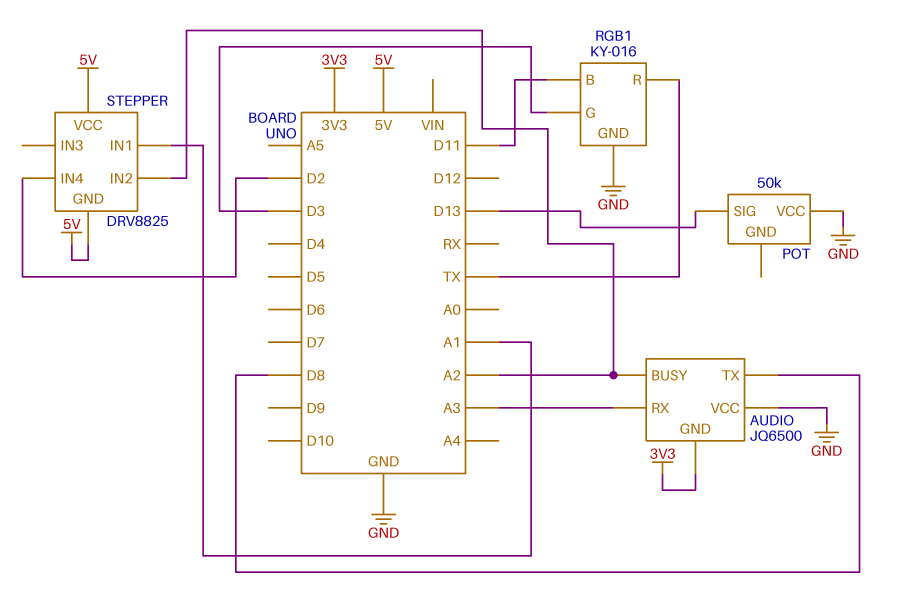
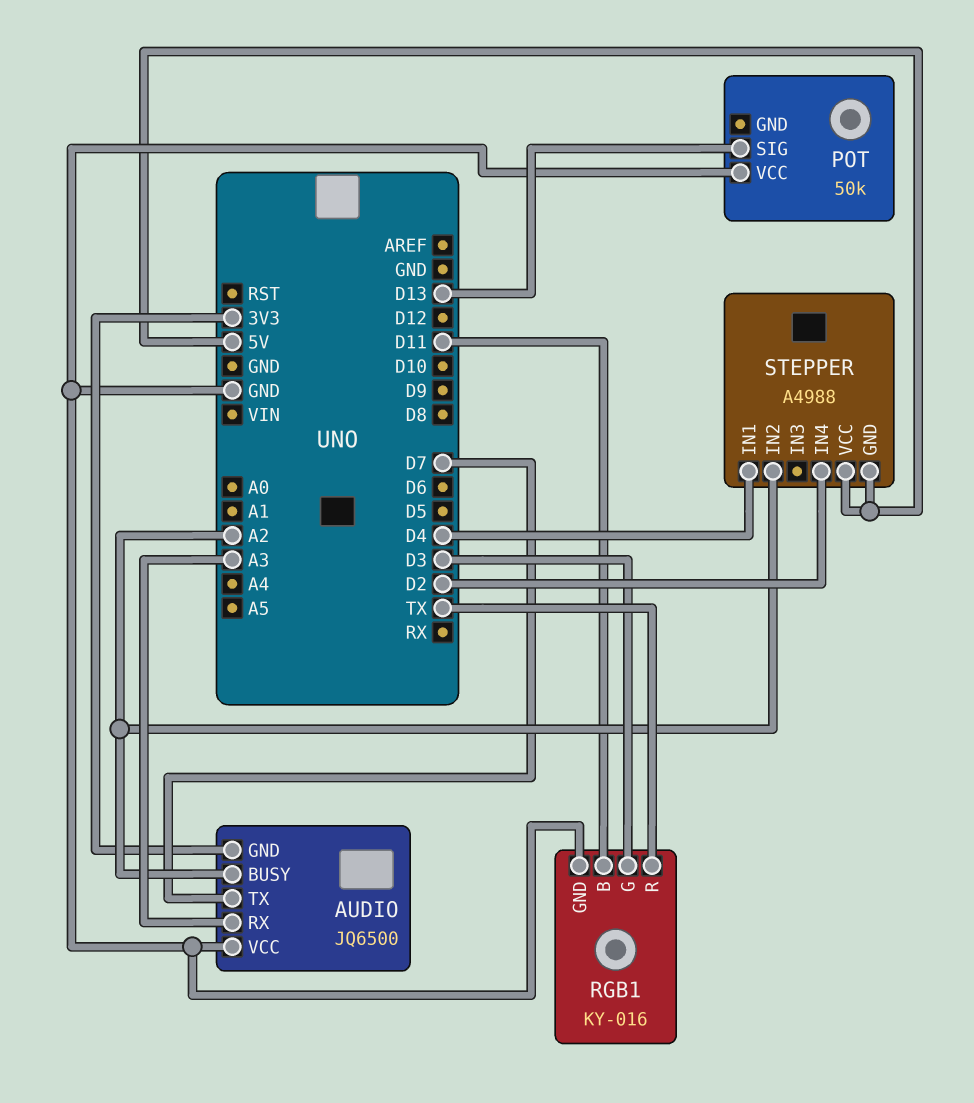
AUDIO pin TX: D8 -> D7
STEPPER: DRV8825 -> A4988
STEPPER pin IN1: A1 -> D4

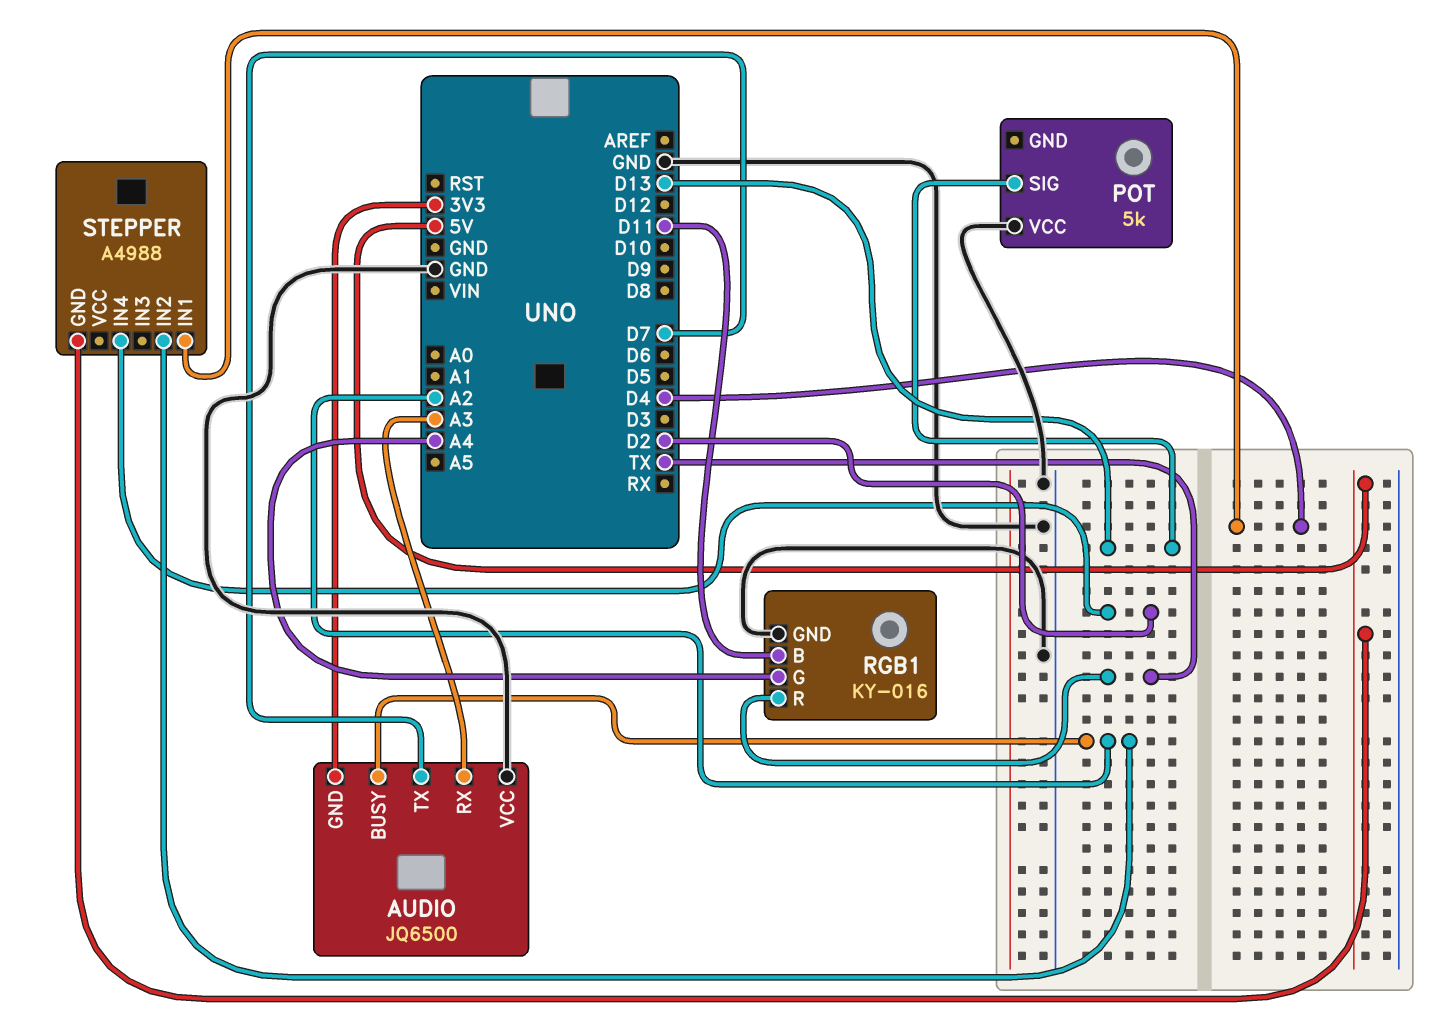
POT: 50k -> 5k
RGB1 pin G: D3 -> A4
STEPPER pin VCC: 5V -> none

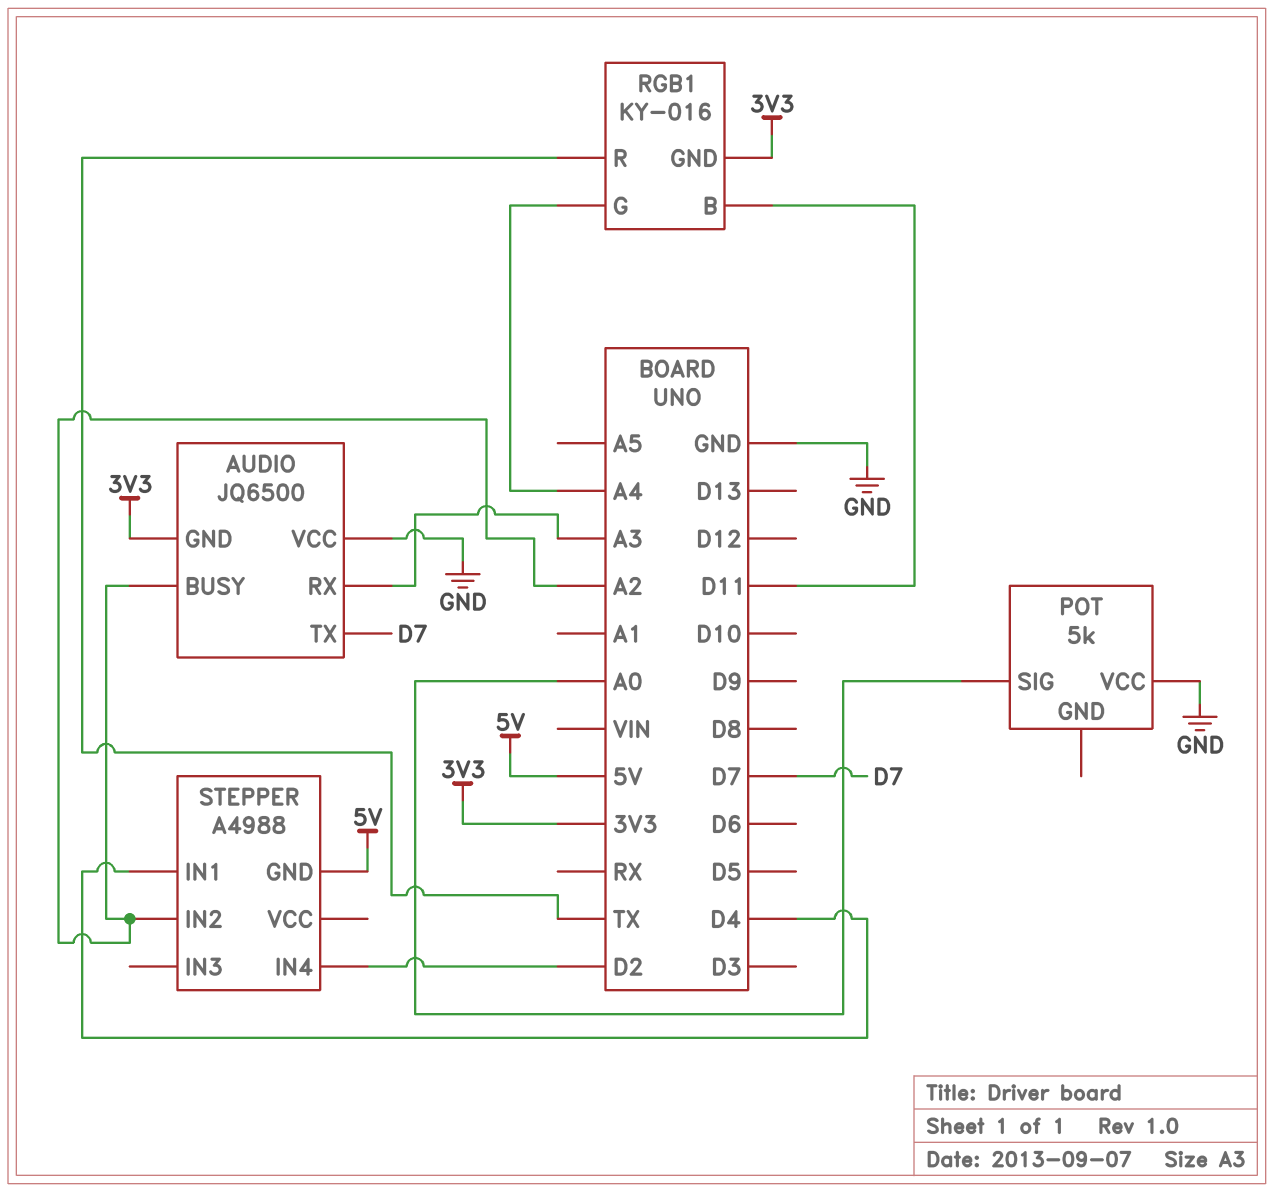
POT pin SIG: D13 -> A0
RGB1 pin GND: GND -> 3V3

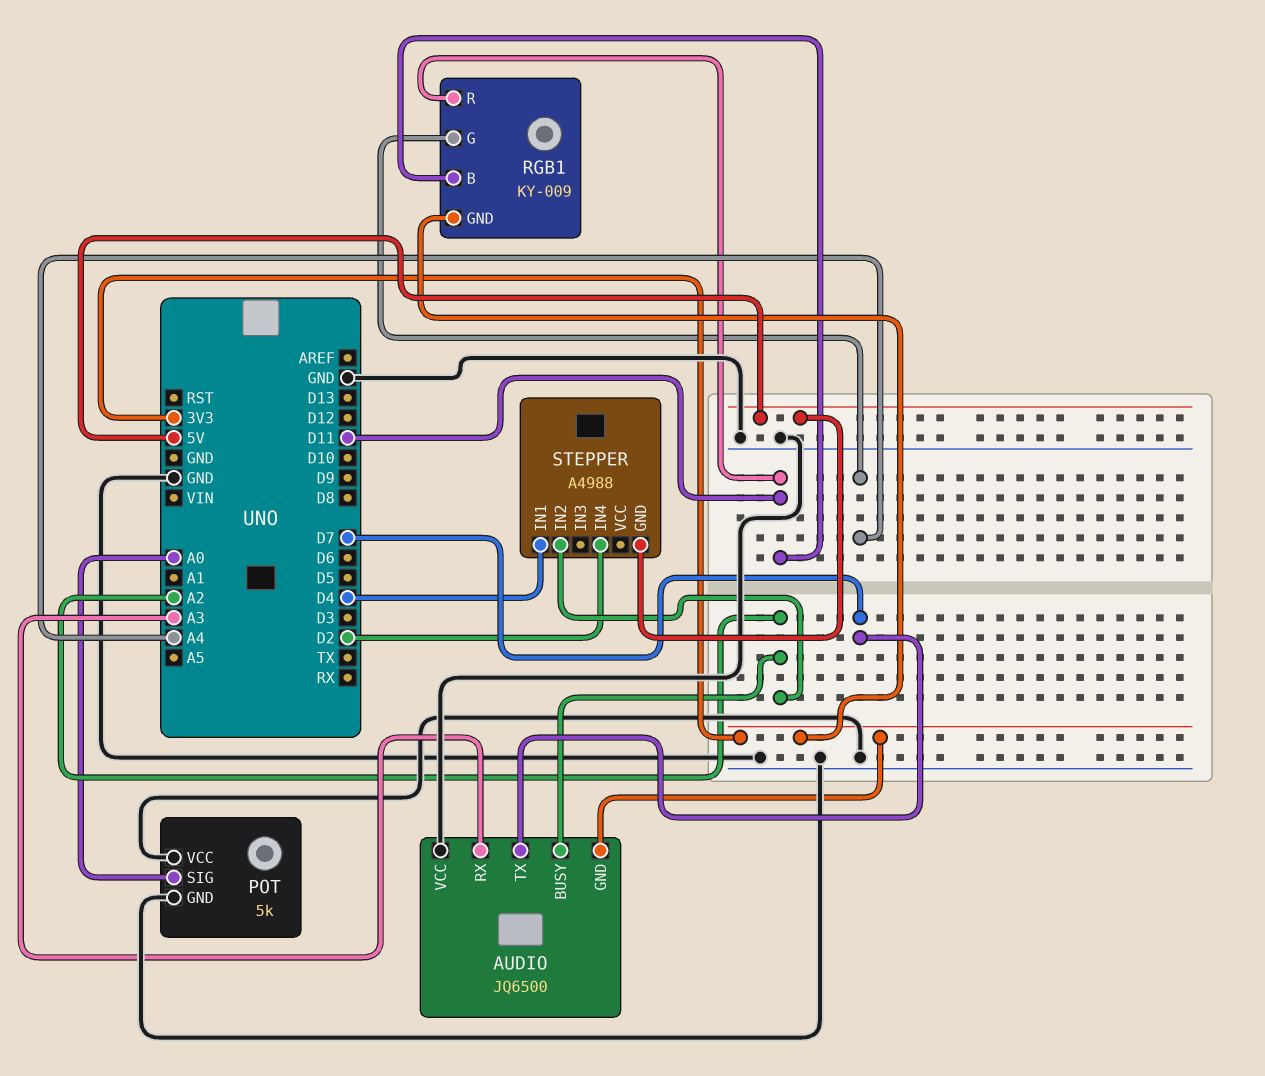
POT pin GND: none -> GND
RGB1: KY-016 -> KY-009
RGB1 pin R: TX -> D11

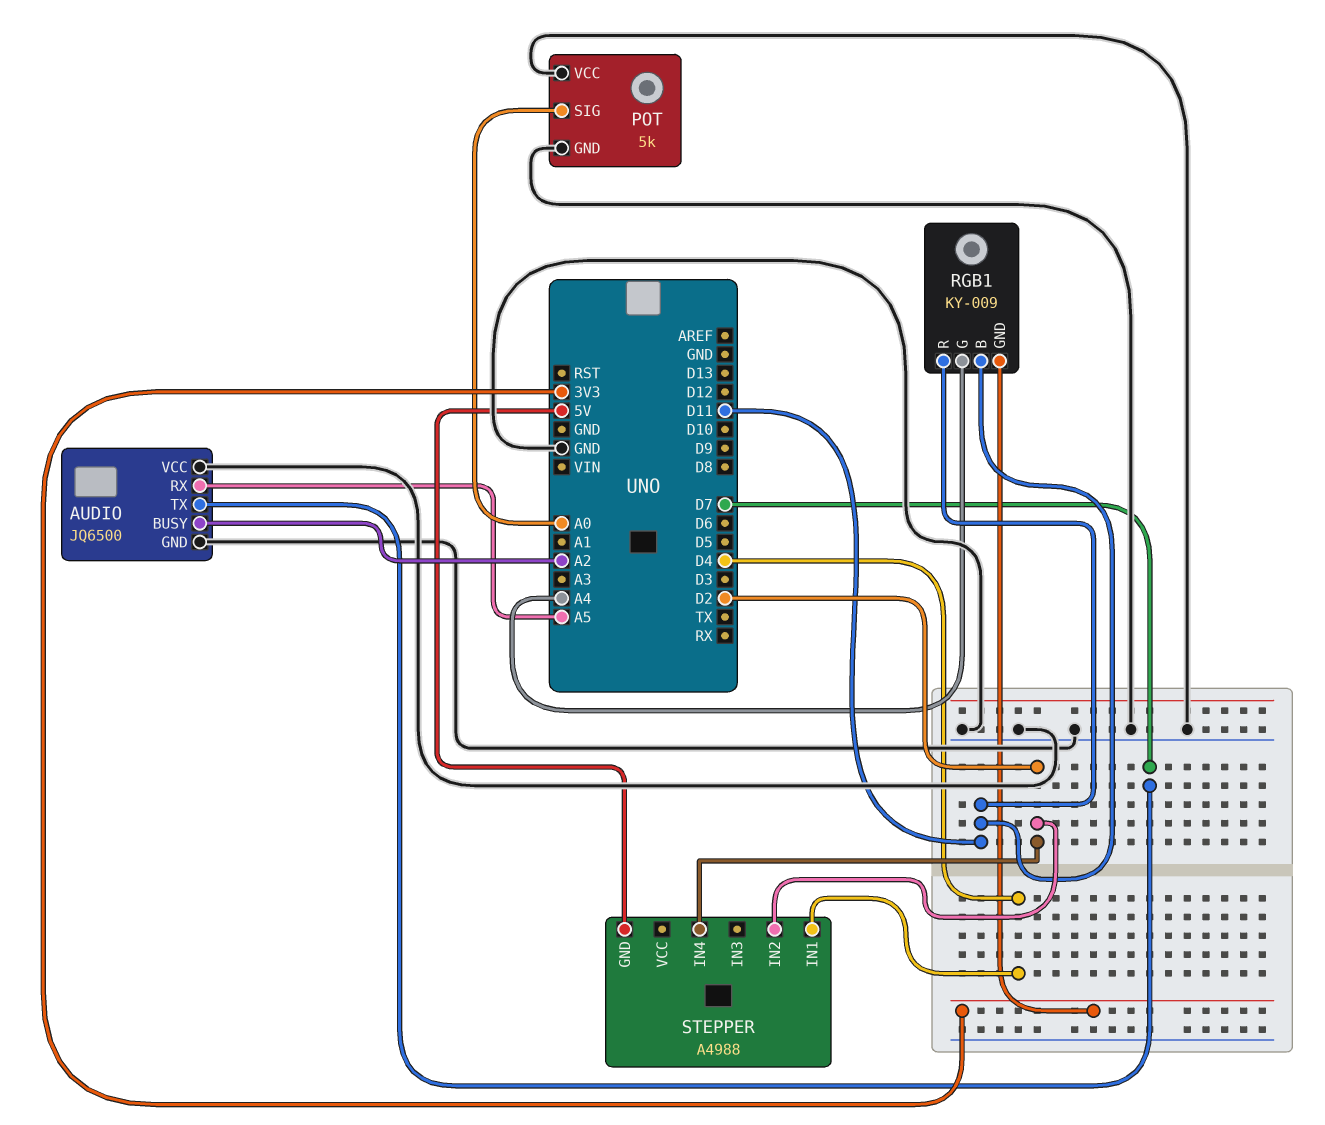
AUDIO pin GND: 3V3 -> GND
AUDIO pin RX: A3 -> A5
STEPPER pin IN2: A2 -> D2

